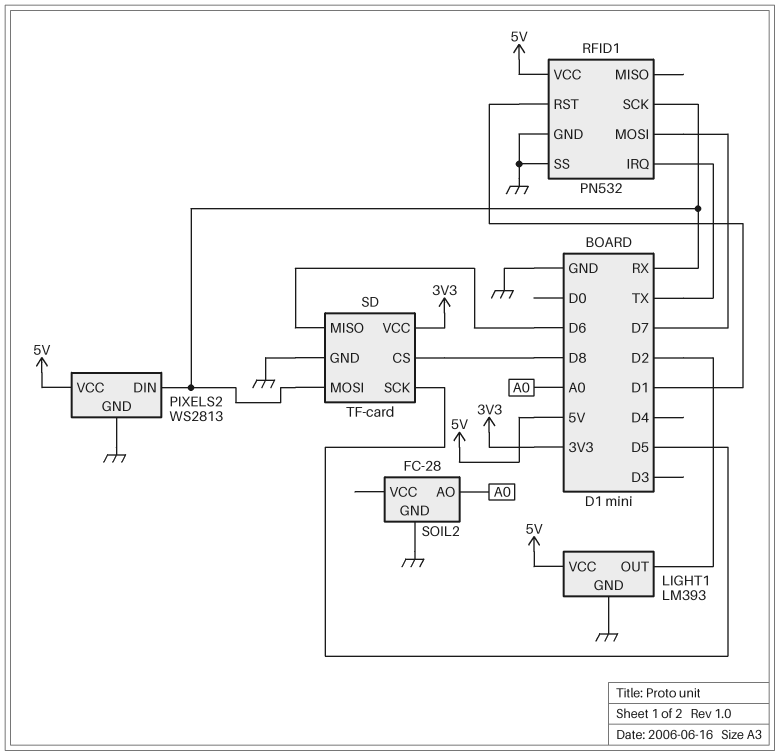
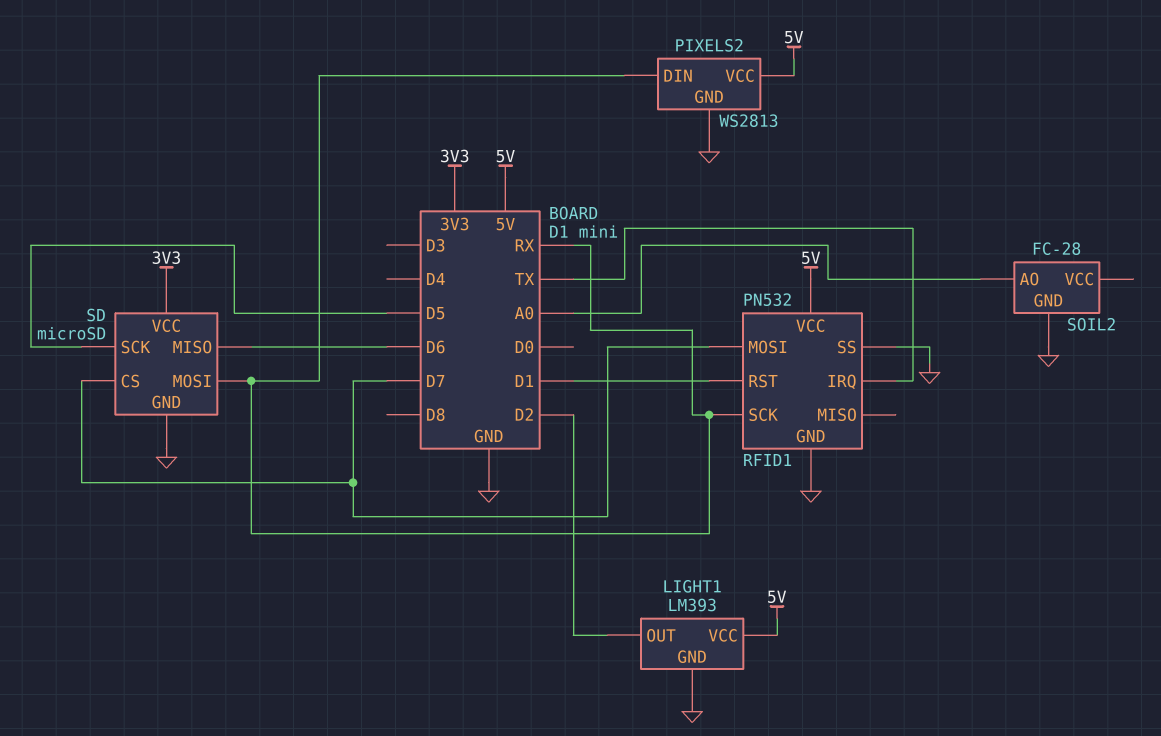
SD: TF-card -> microSD
SD pin CS: D8 -> D7

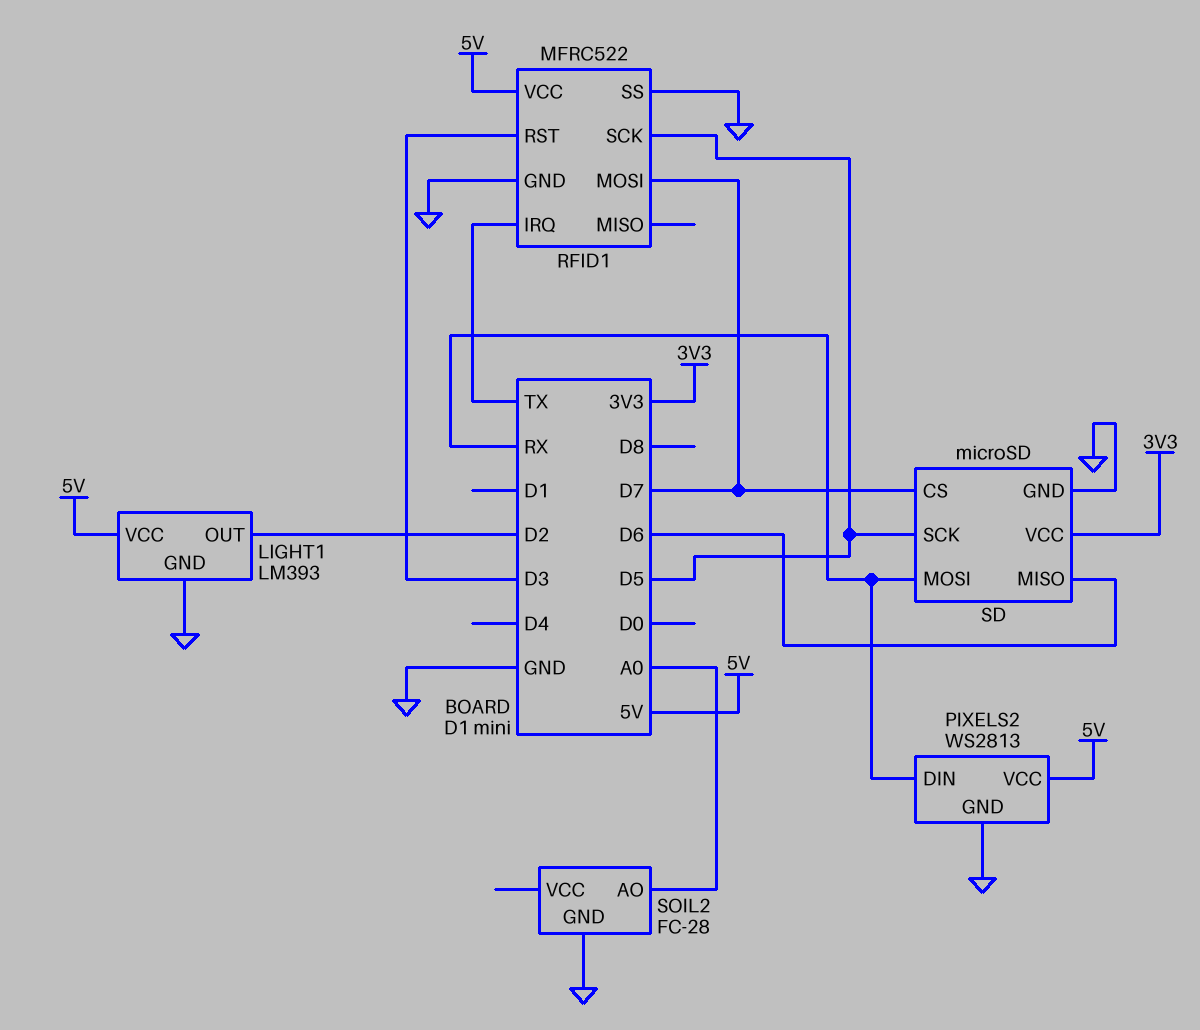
RFID1: PN532 -> MFRC522
RFID1 pin RST: D1 -> D3
RFID1 pin SCK: RX -> D5

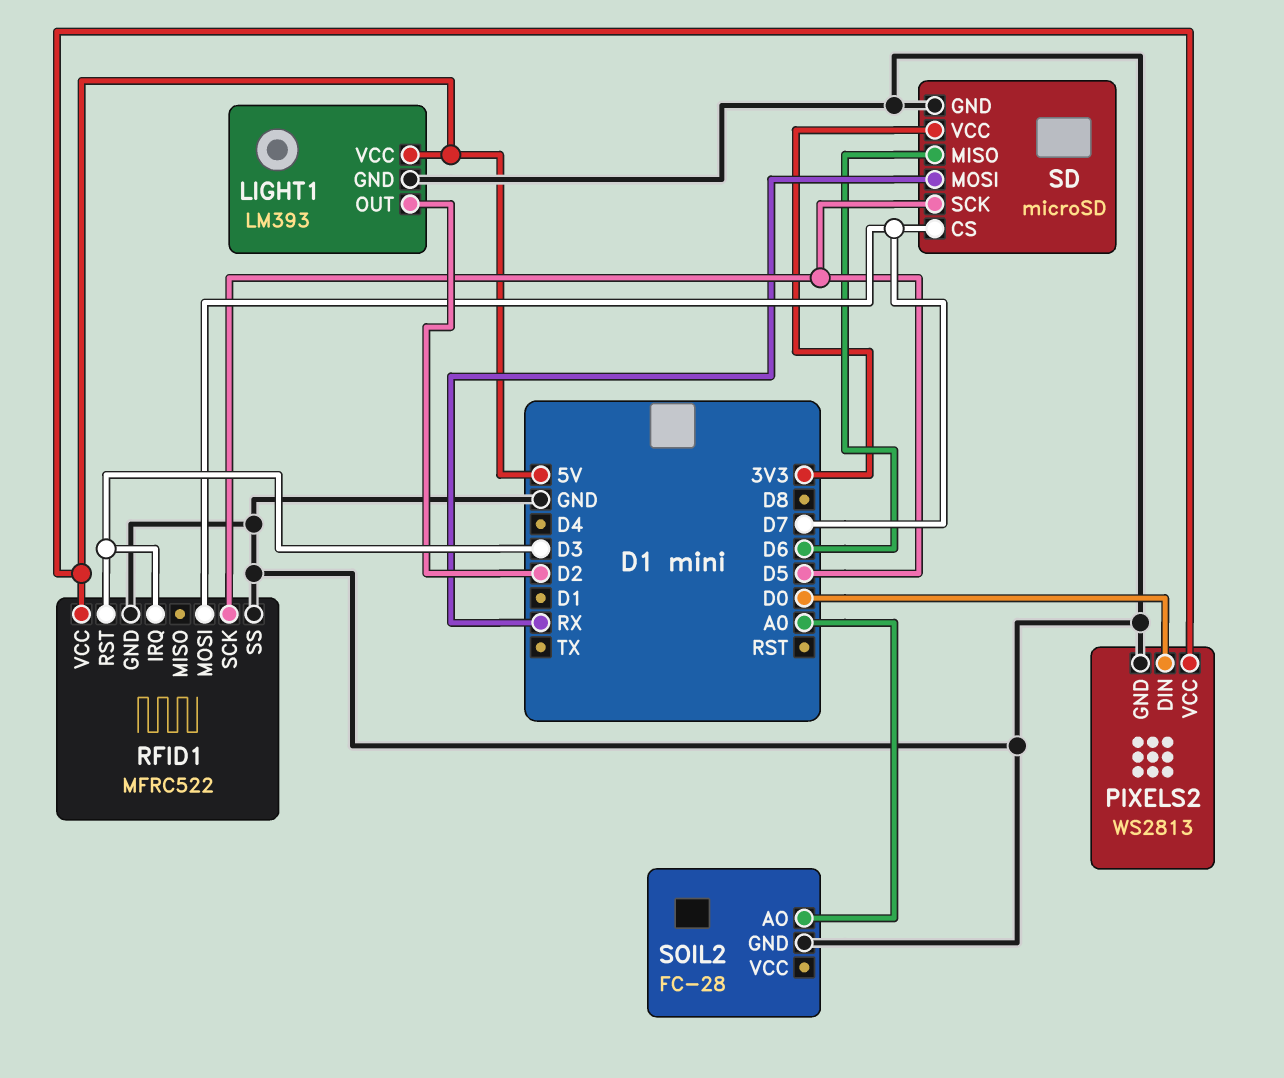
PIXELS2 pin DIN: RX -> D0
RFID1 pin IRQ: TX -> D3

